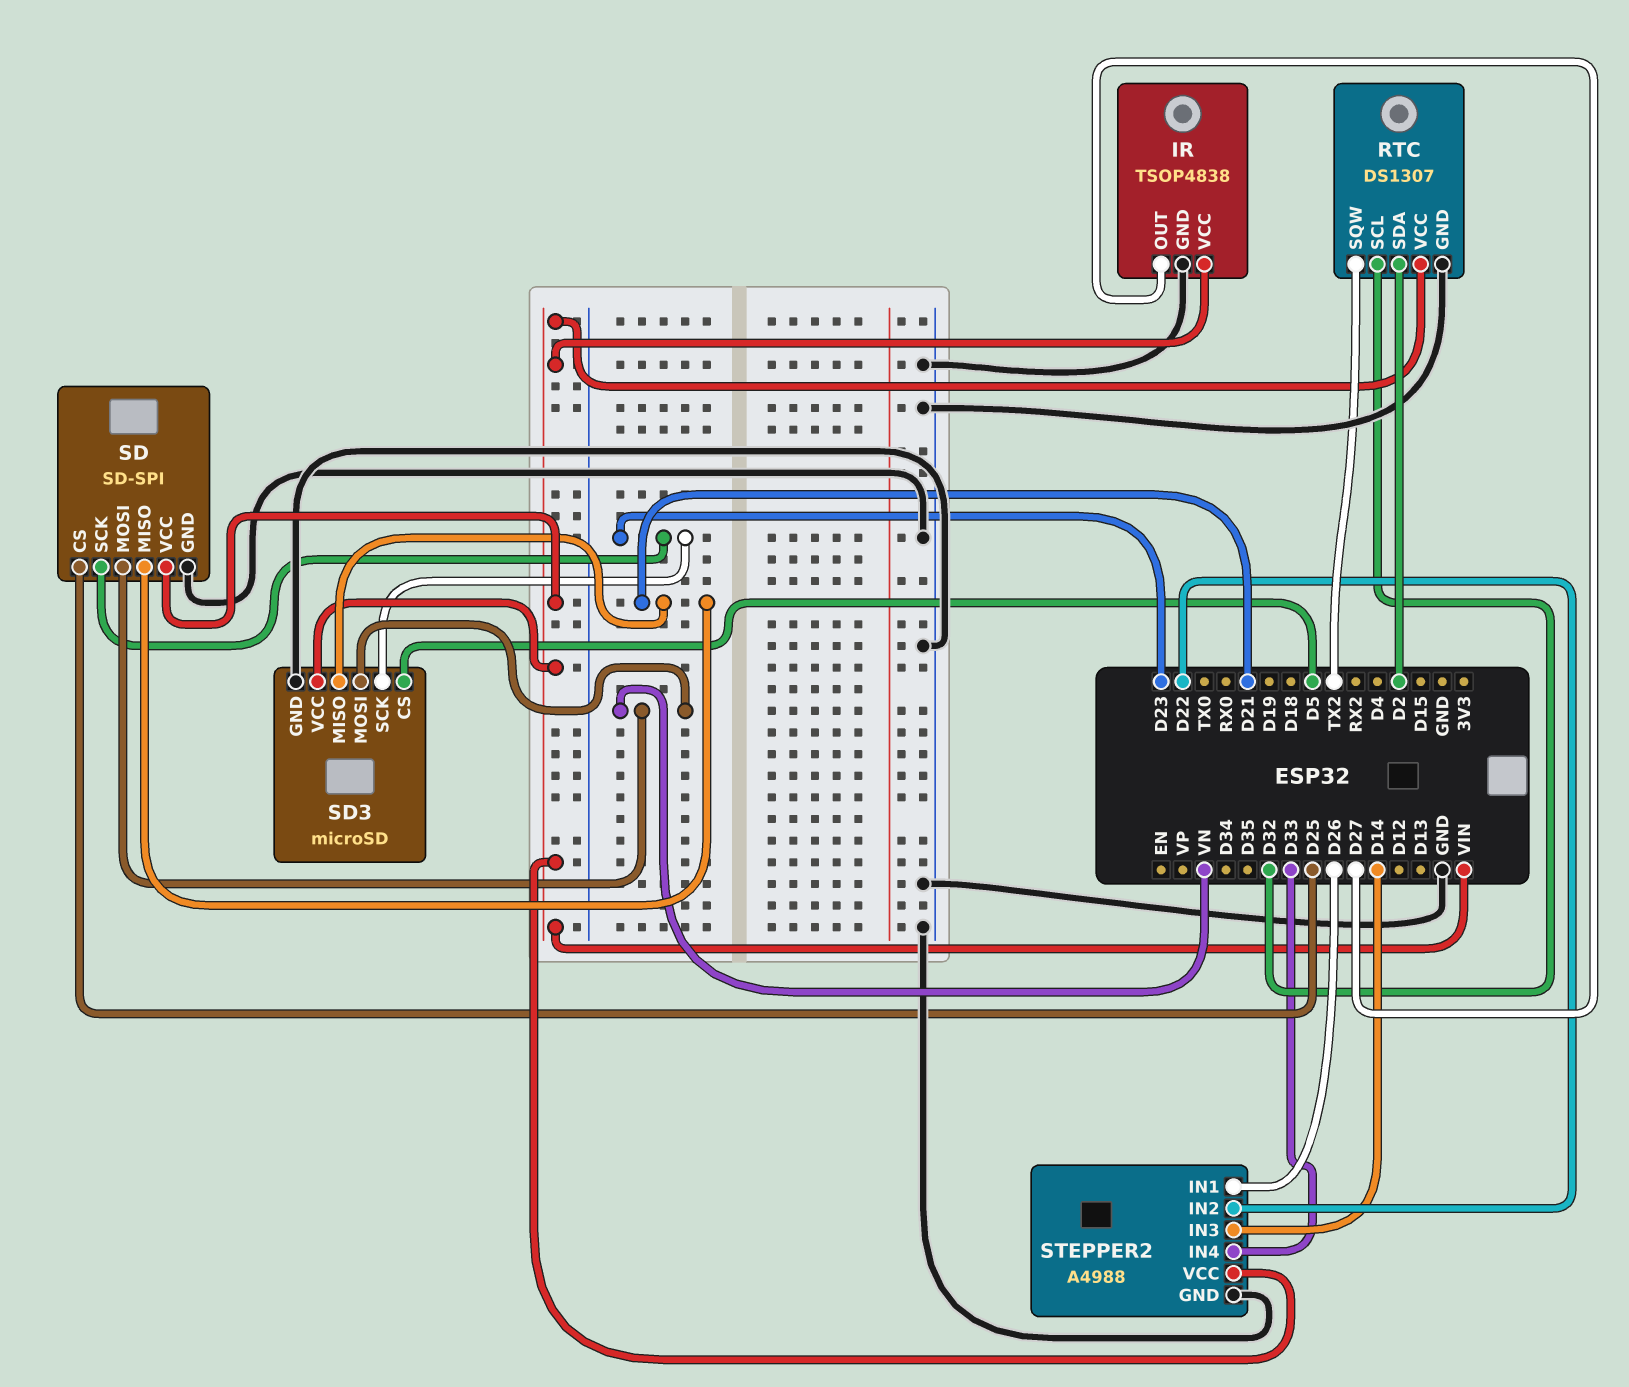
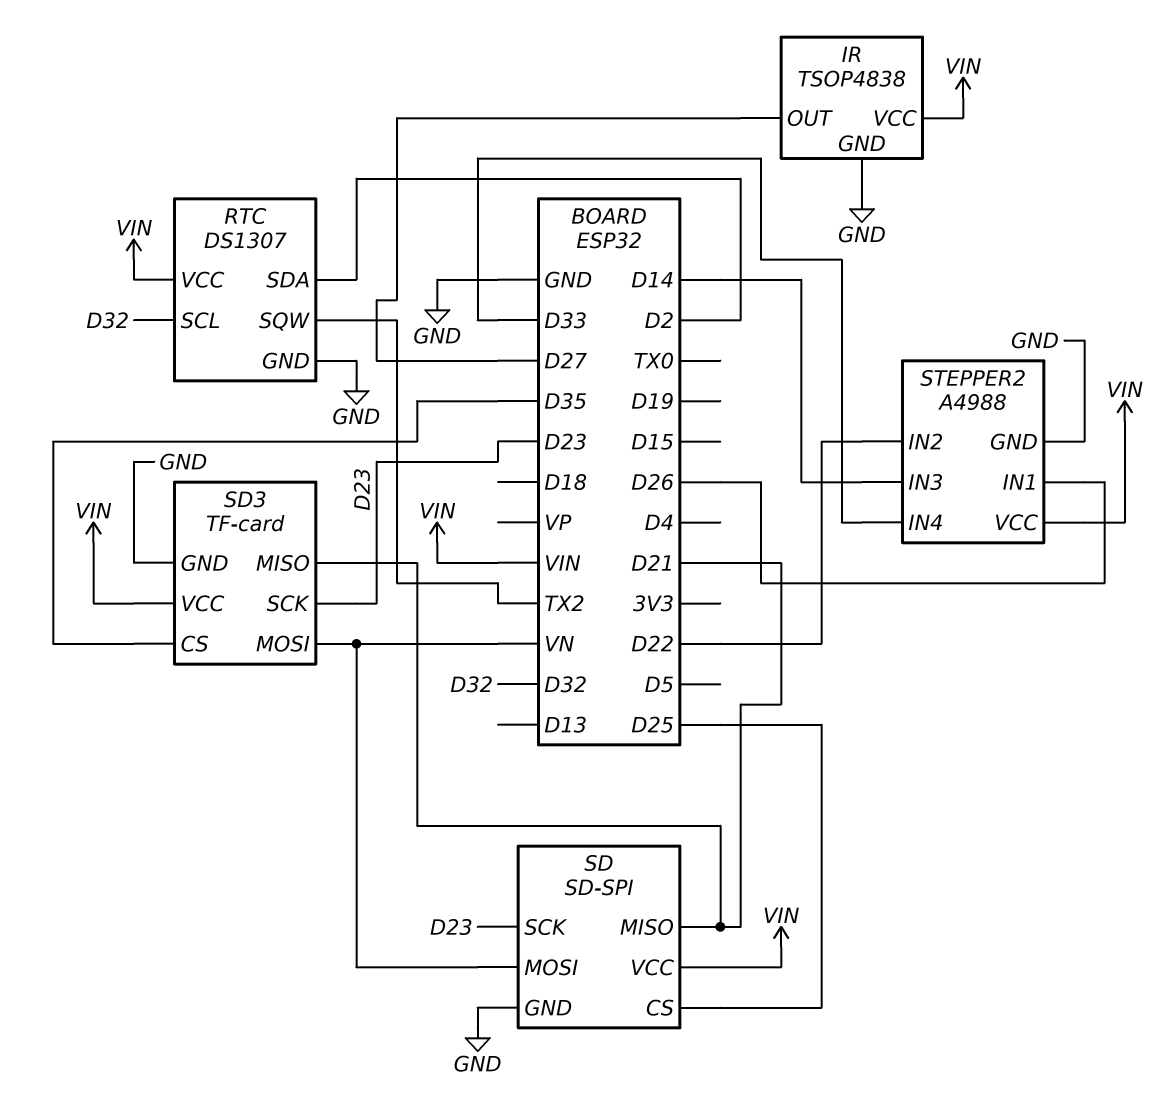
SD3: microSD -> TF-card
SD3 pin CS: D5 -> D35

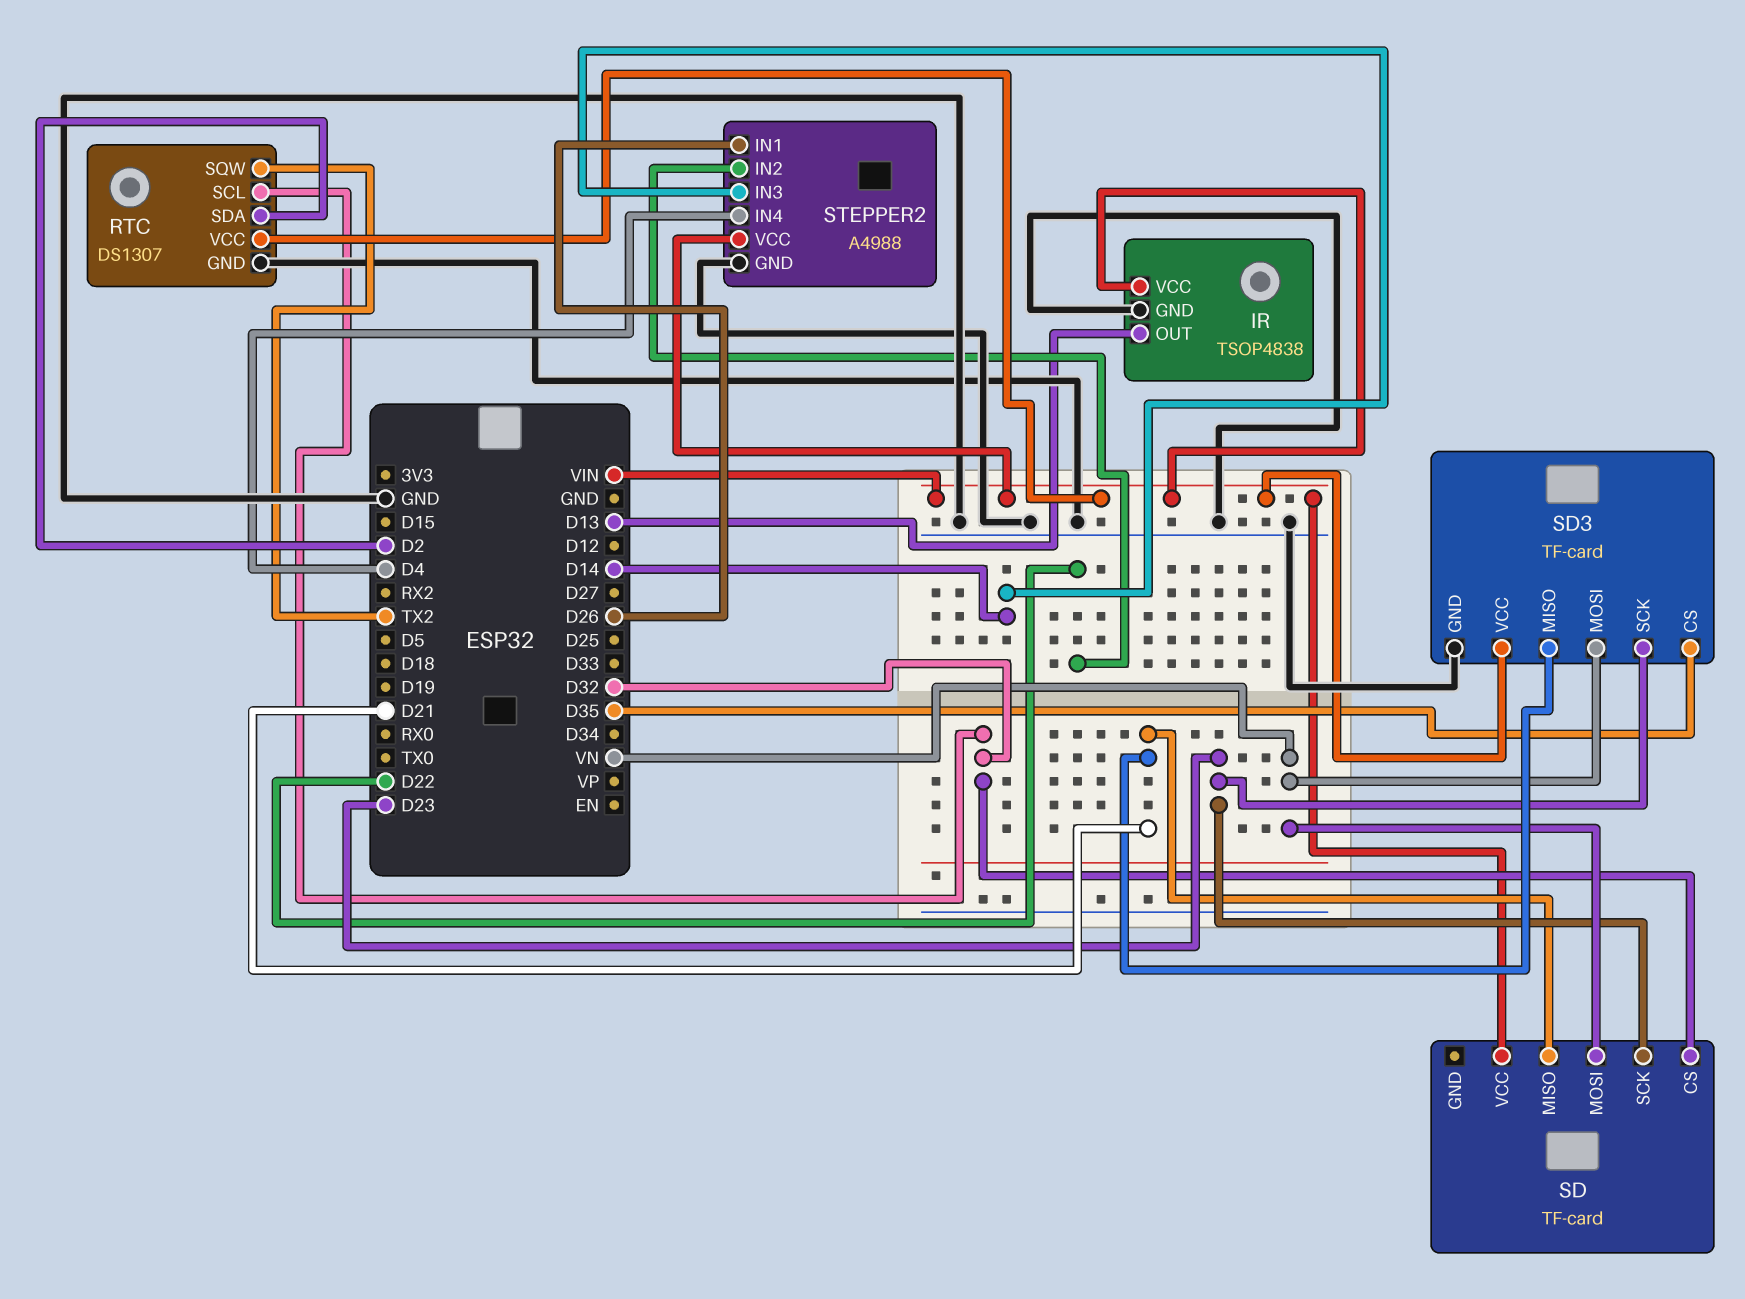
IR pin OUT: D27 -> D13
SD: SD-SPI -> TF-card
SD pin CS: D25 -> D32
SD pin GND: GND -> none
STEPPER2 pin IN4: D33 -> D4

